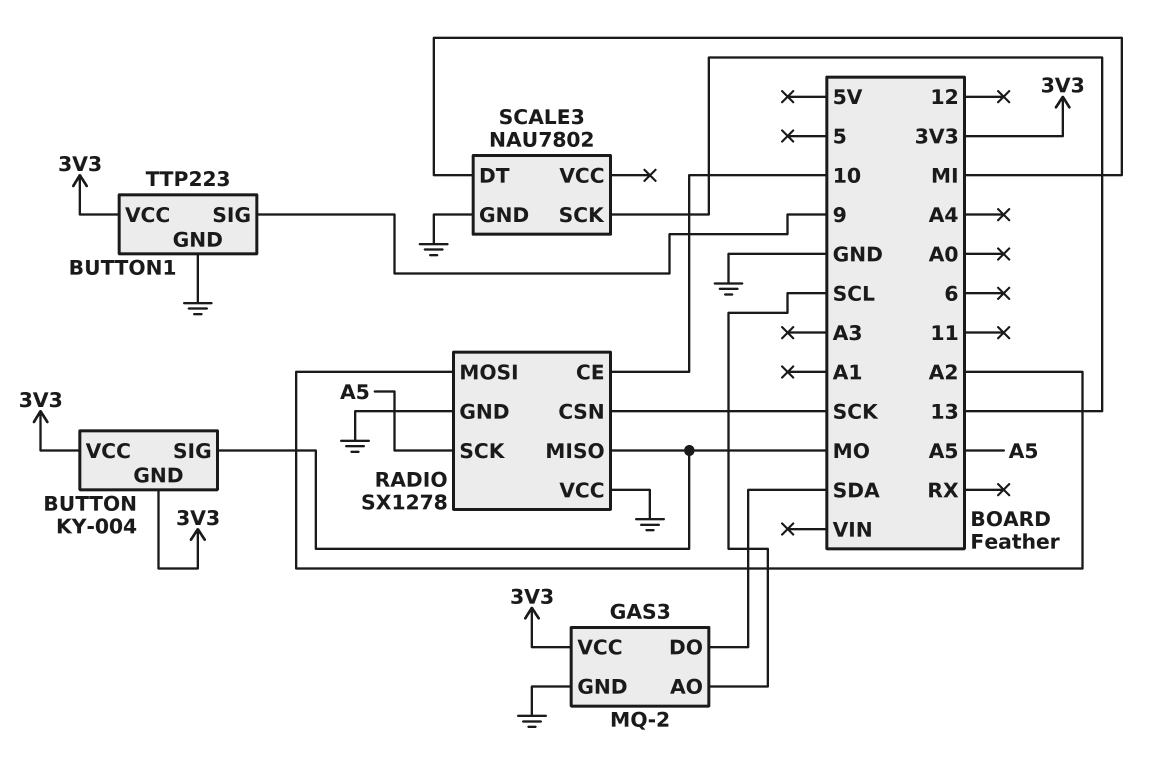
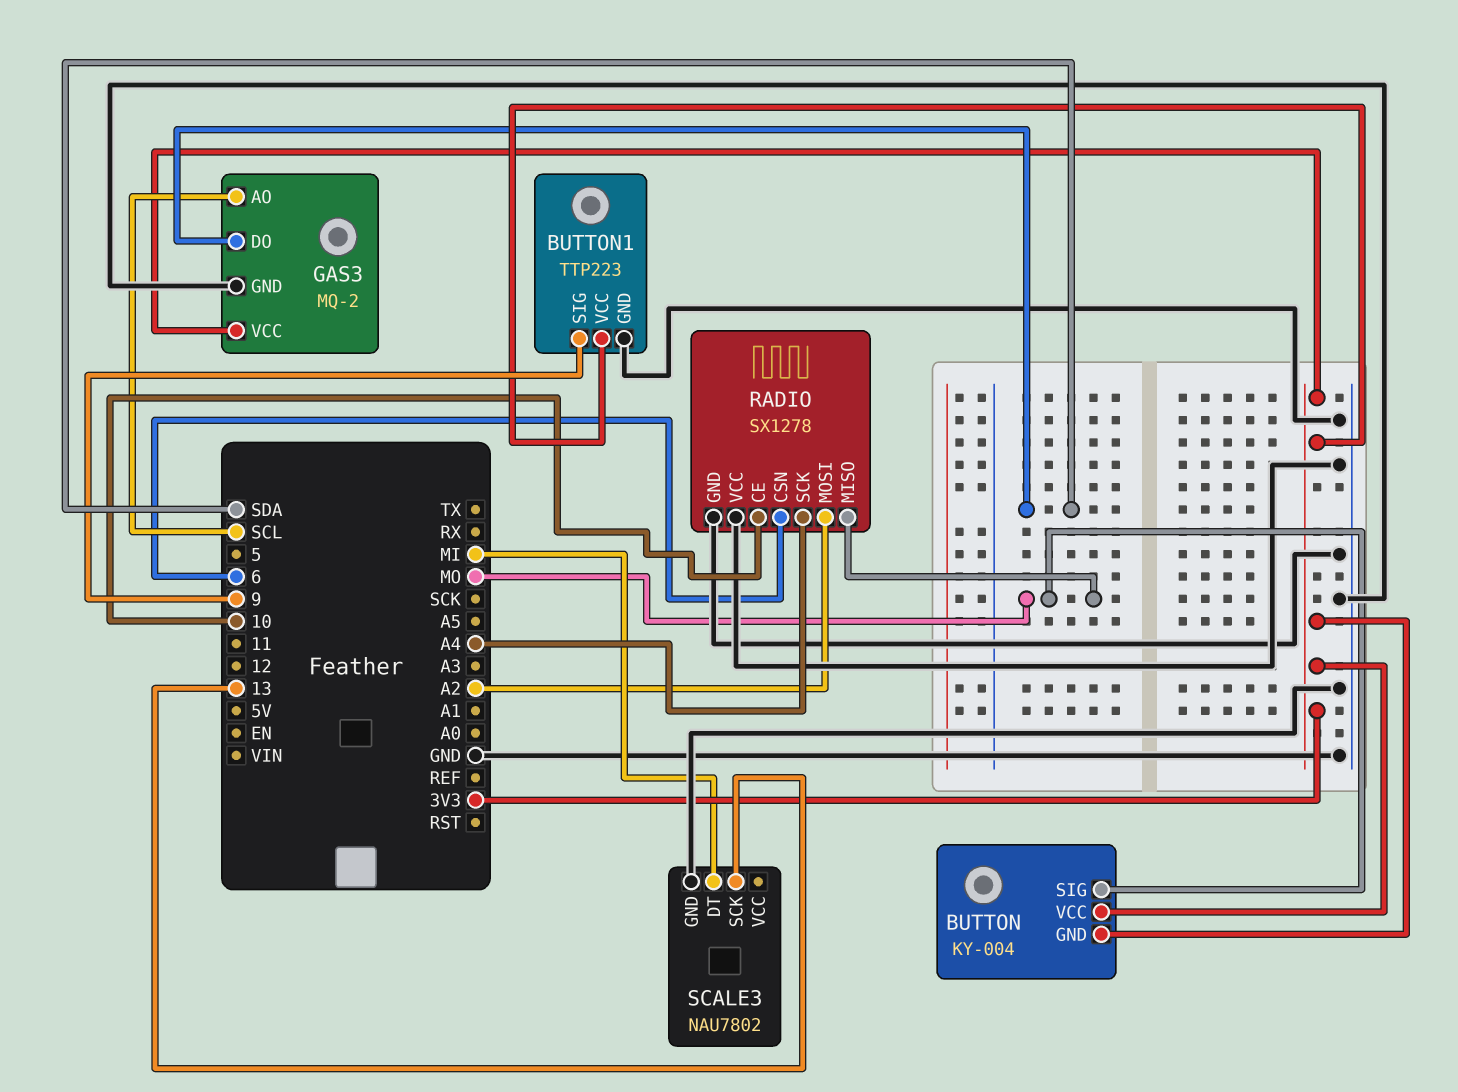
RADIO pin CSN: SCK -> 6
RADIO pin SCK: A5 -> A4

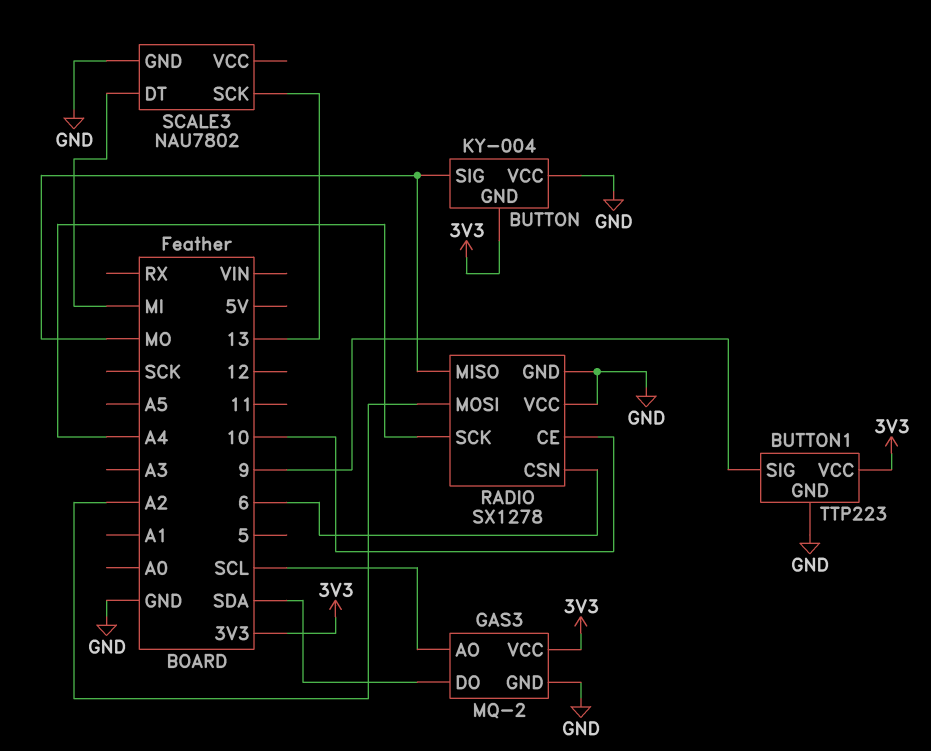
BUTTON pin VCC: 3V3 -> GND

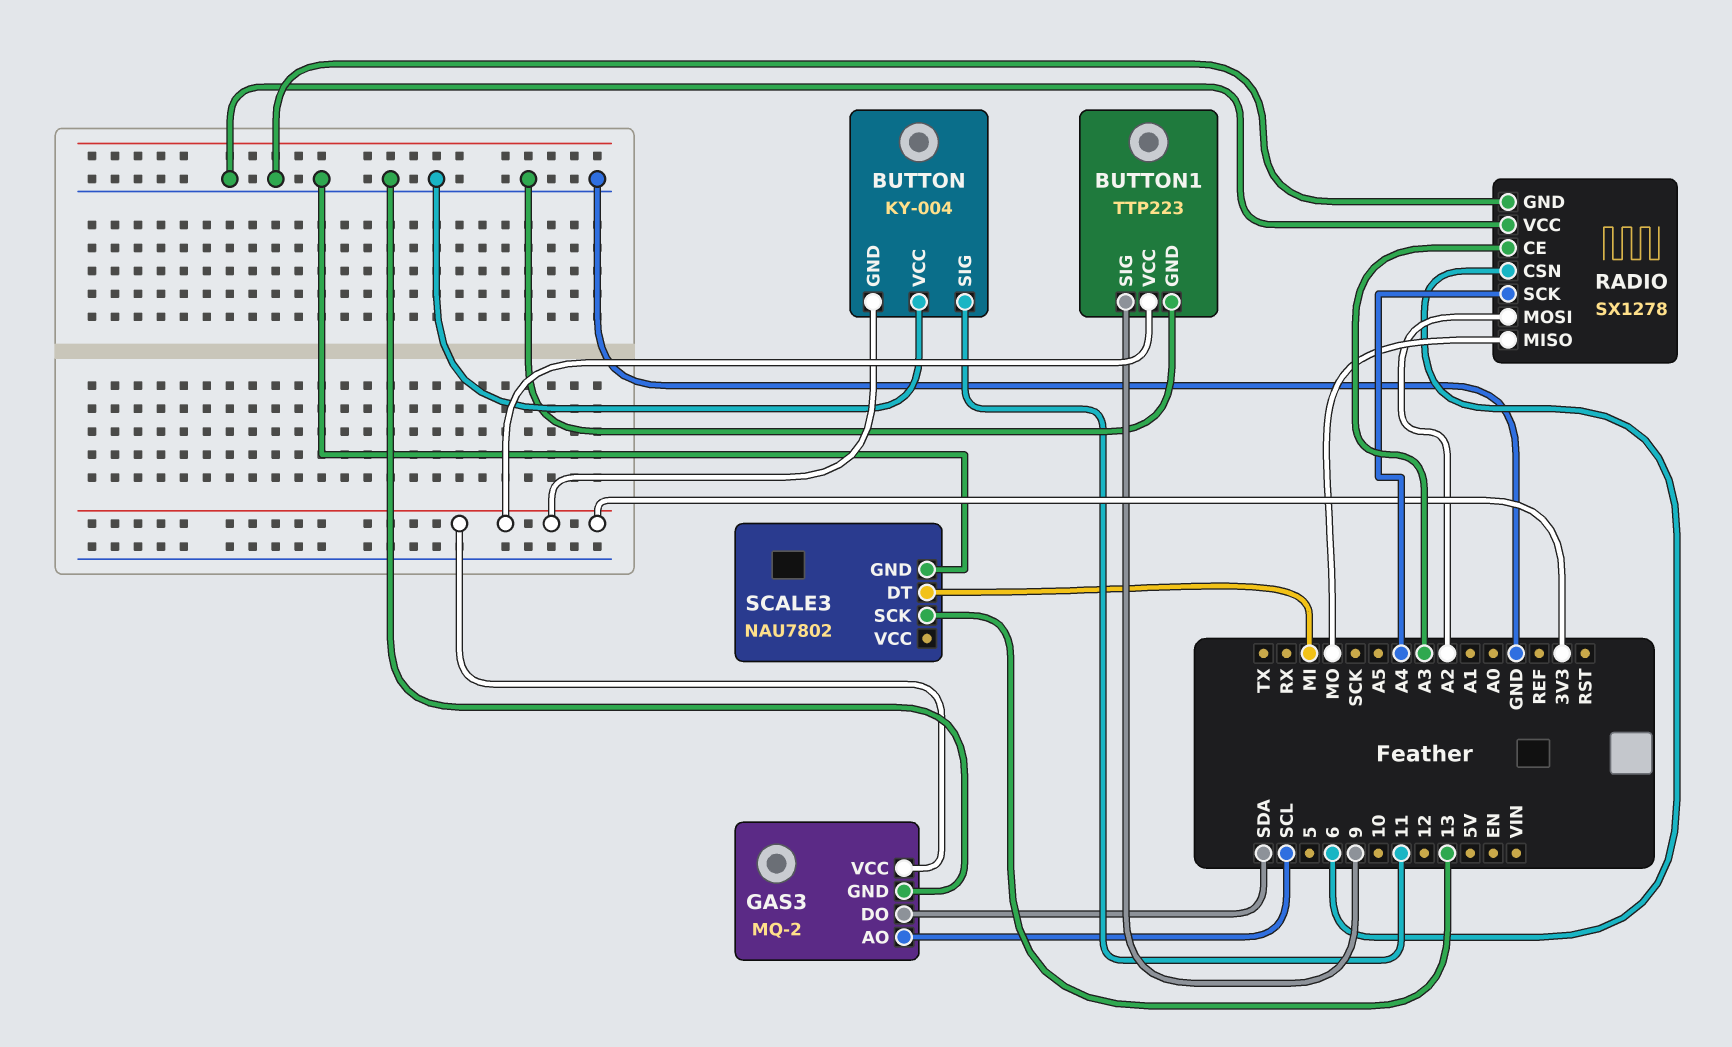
BUTTON pin SIG: MO -> 11
RADIO pin CE: 10 -> A3

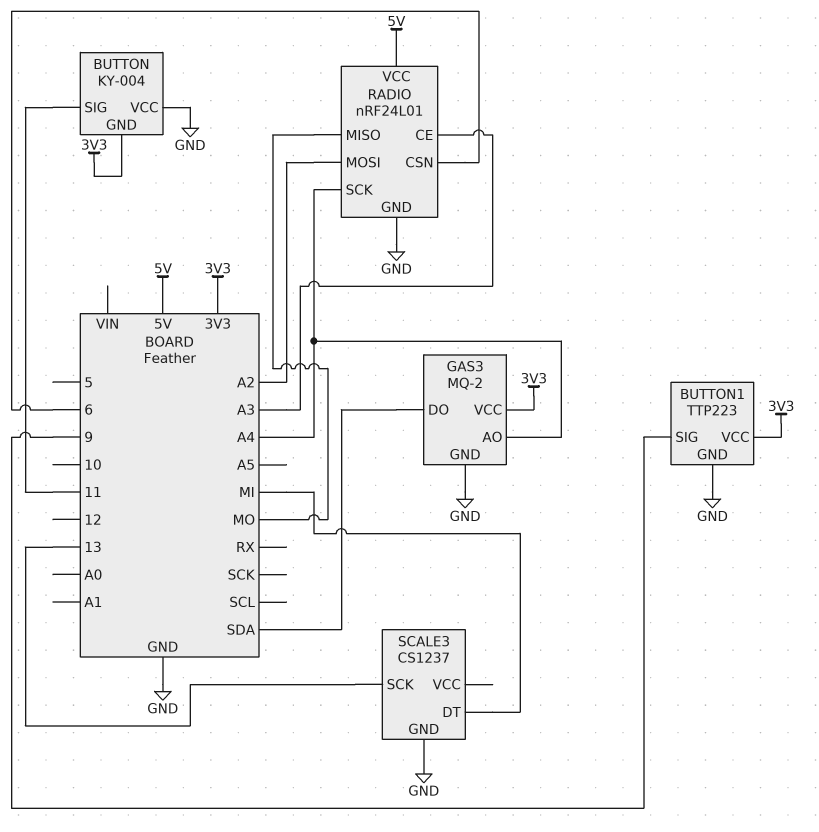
GAS3 pin AO: SCL -> A4
RADIO: SX1278 -> nRF24L01
RADIO pin VCC: GND -> 5V
SCALE3: NAU7802 -> CS1237

